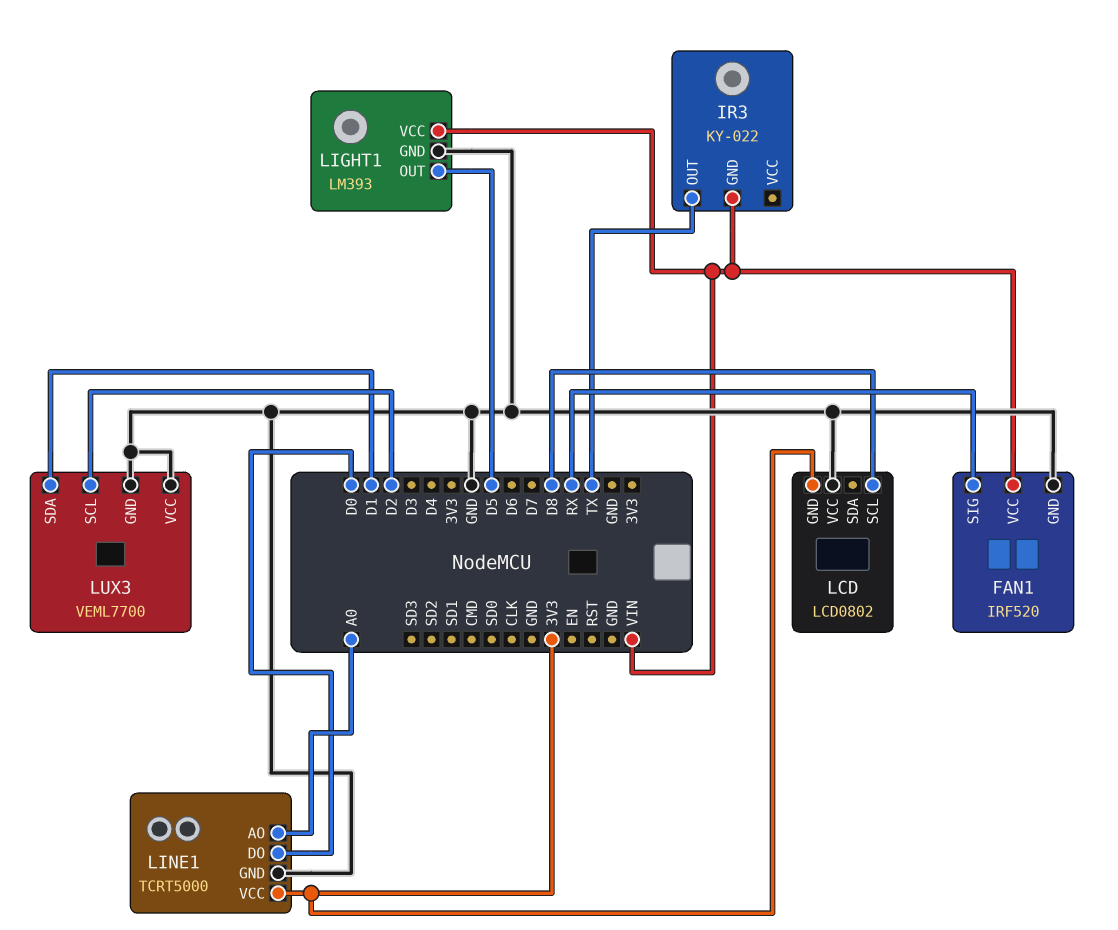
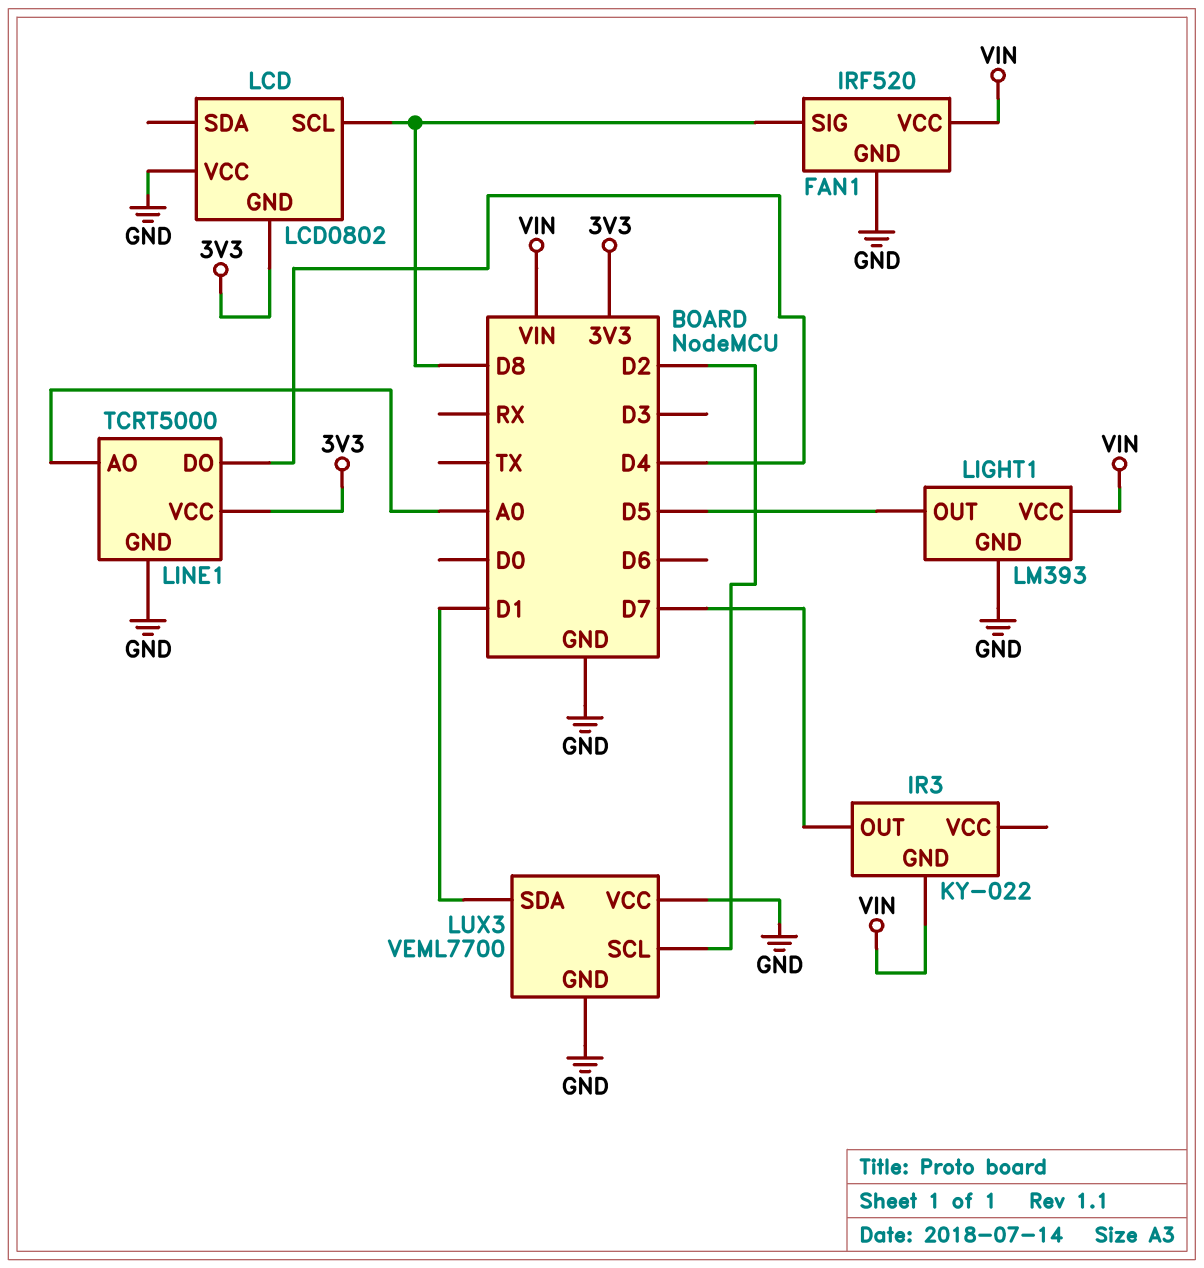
FAN1 pin SIG: RX -> D8
IR3 pin OUT: TX -> D7
LINE1 pin DO: D0 -> D4

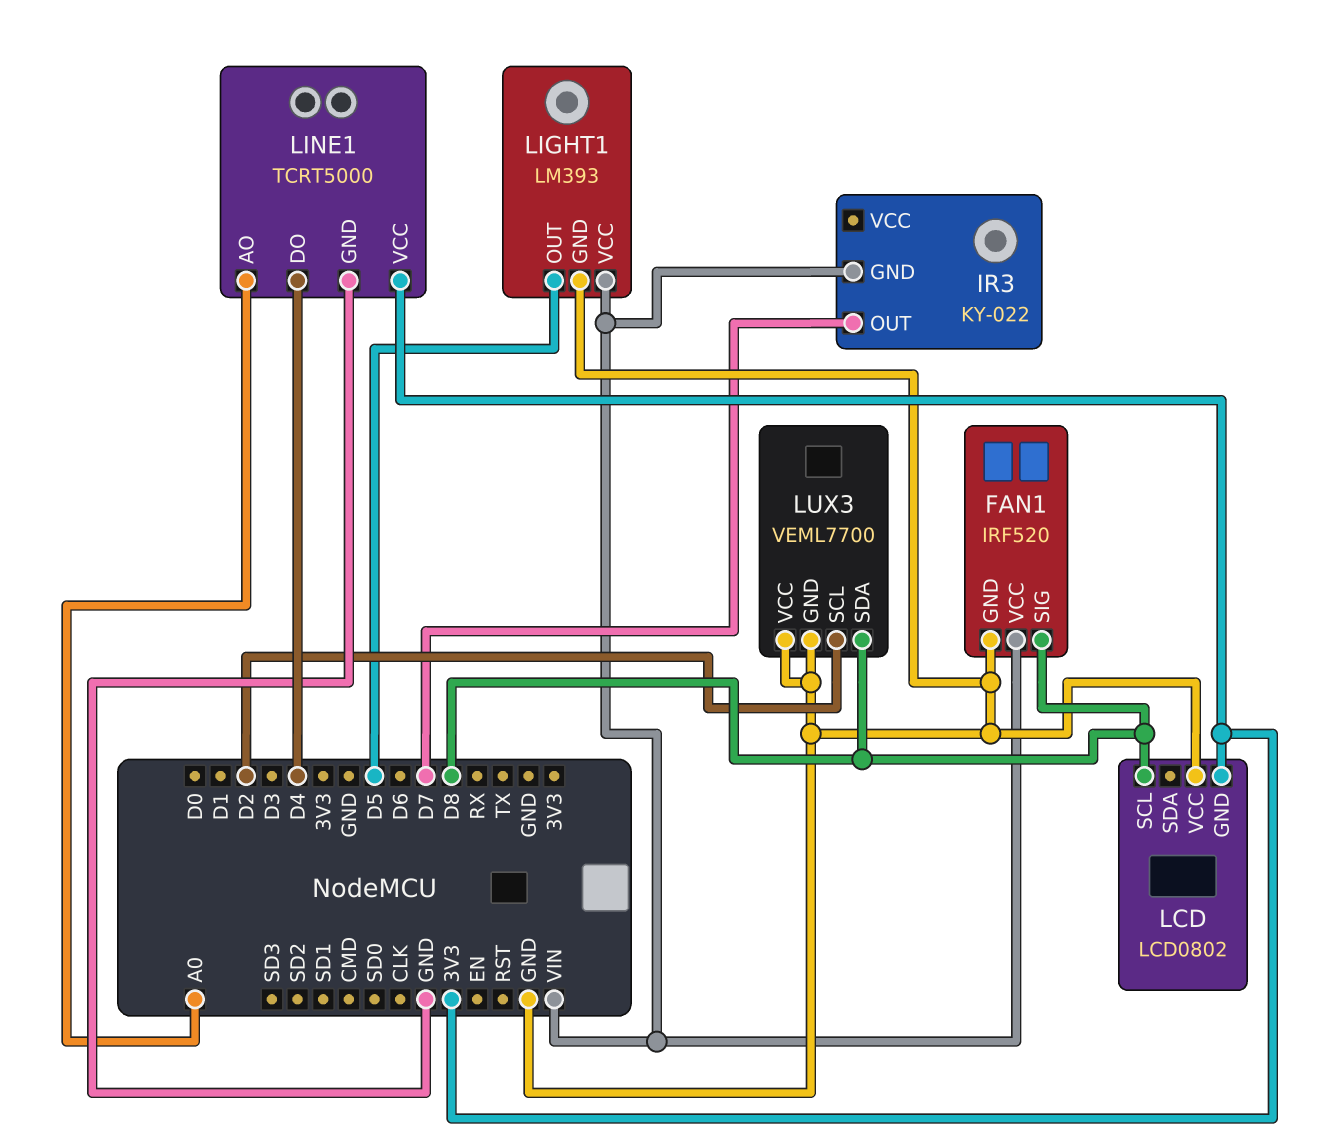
LUX3 pin SDA: D1 -> D8

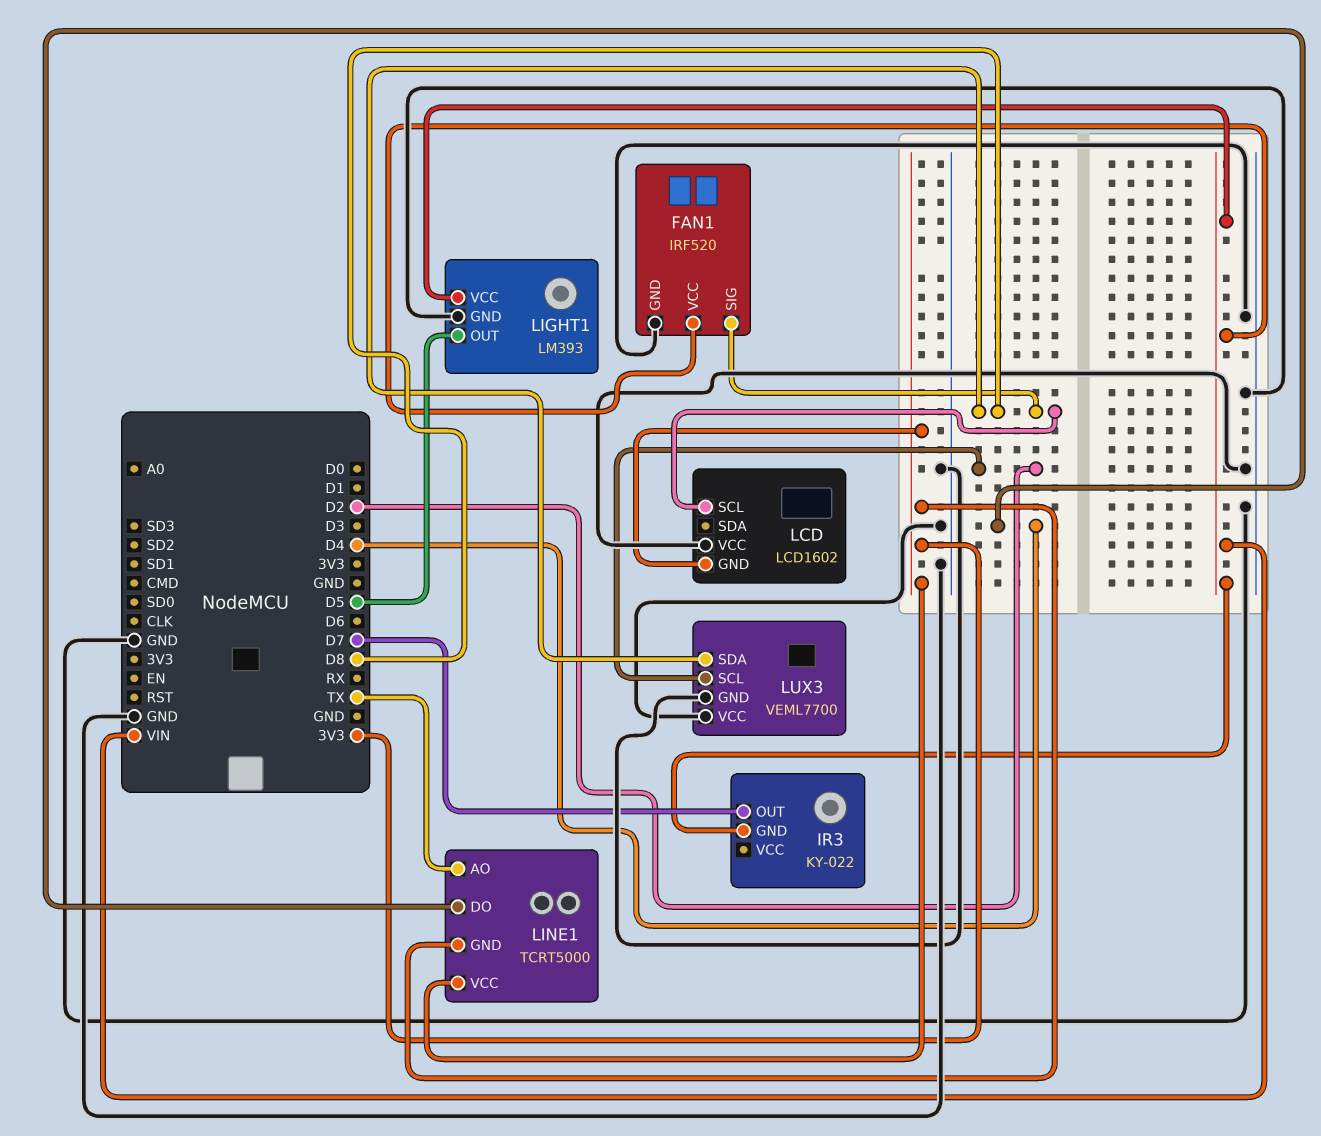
LCD: LCD0802 -> LCD1602
LINE1 pin AO: A0 -> TX
LINE1 pin GND: GND -> 3V3

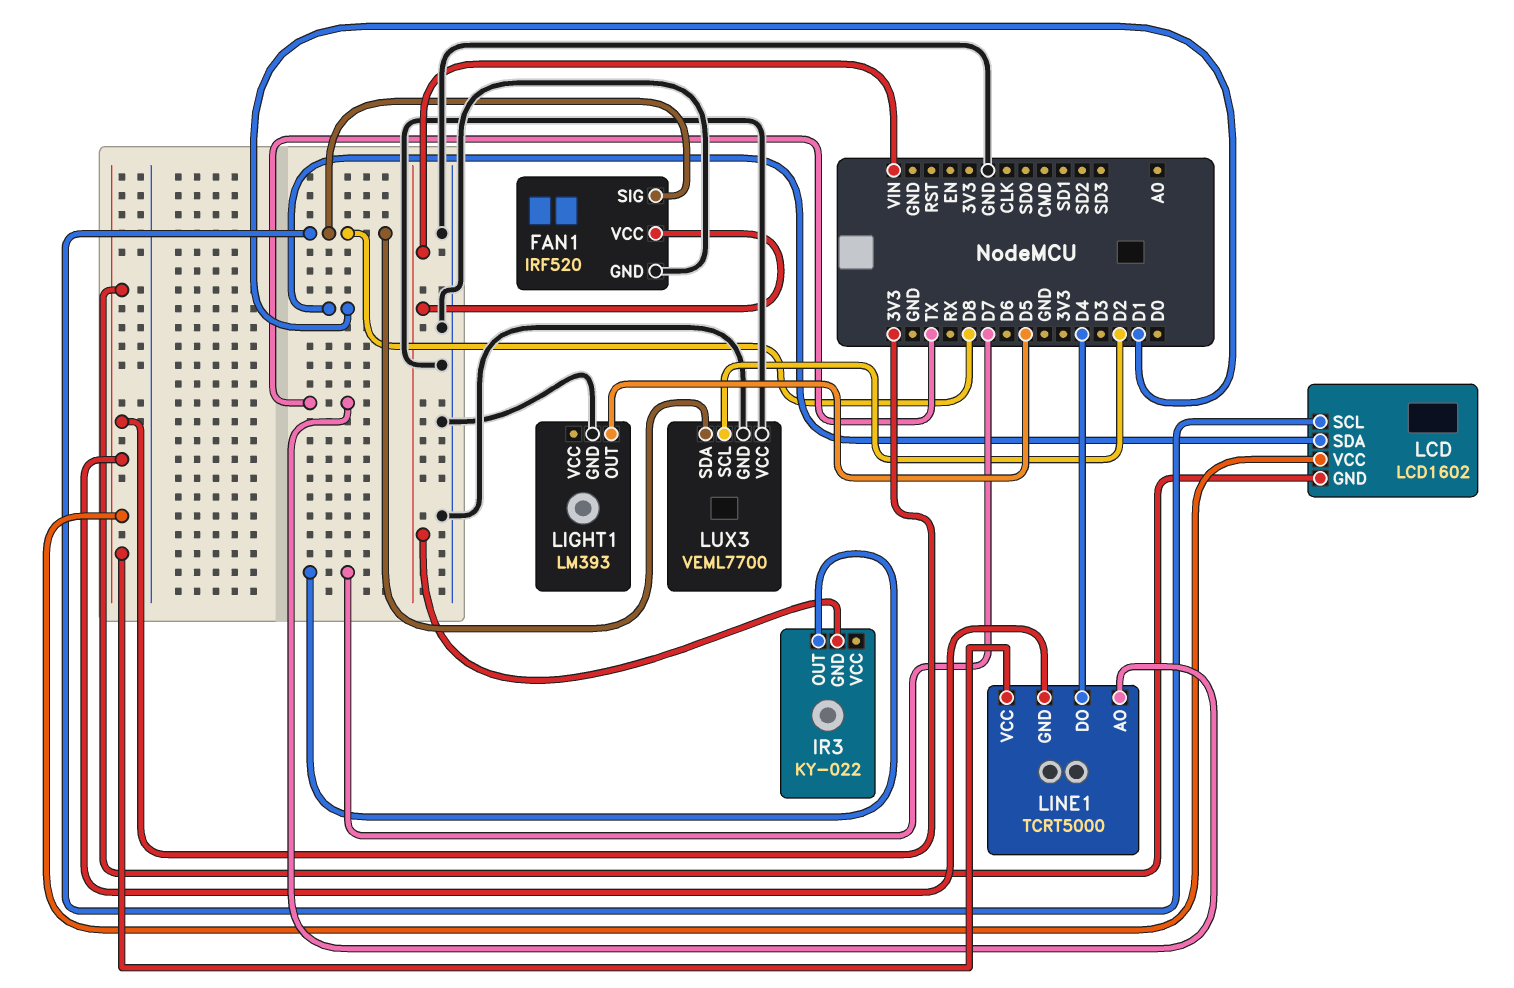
LCD pin SDA: none -> D1
LCD pin VCC: GND -> 3V3
LIGHT1 pin VCC: VIN -> none

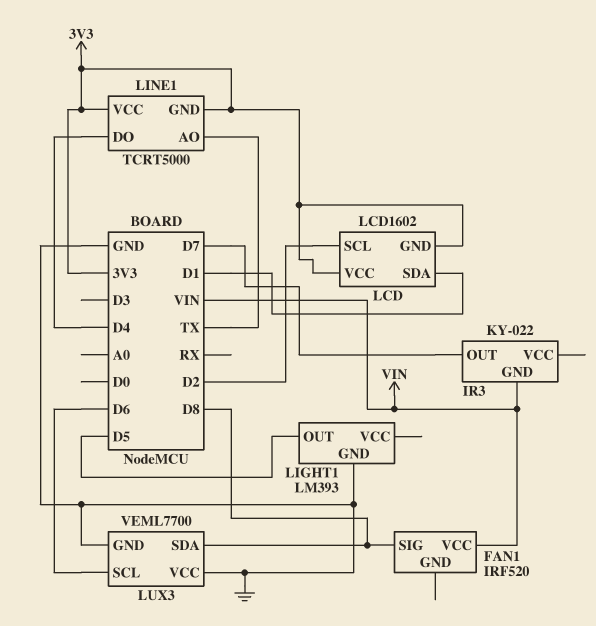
FAN1 pin GND: GND -> none
LCD pin SCL: D8 -> D2
LUX3 pin SCL: D2 -> D6

